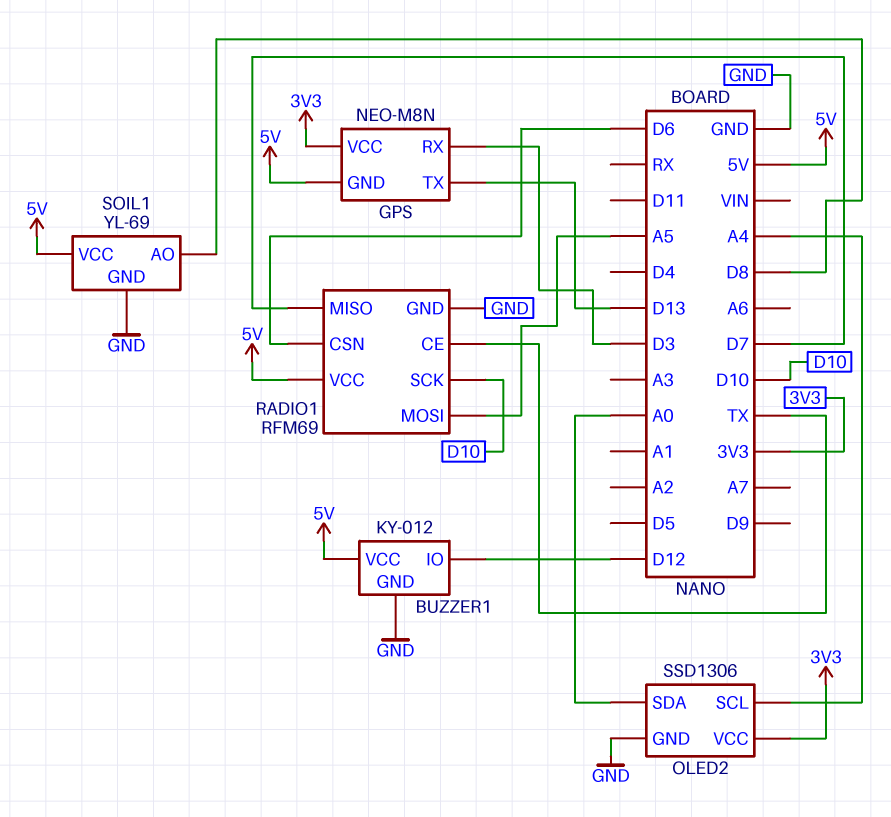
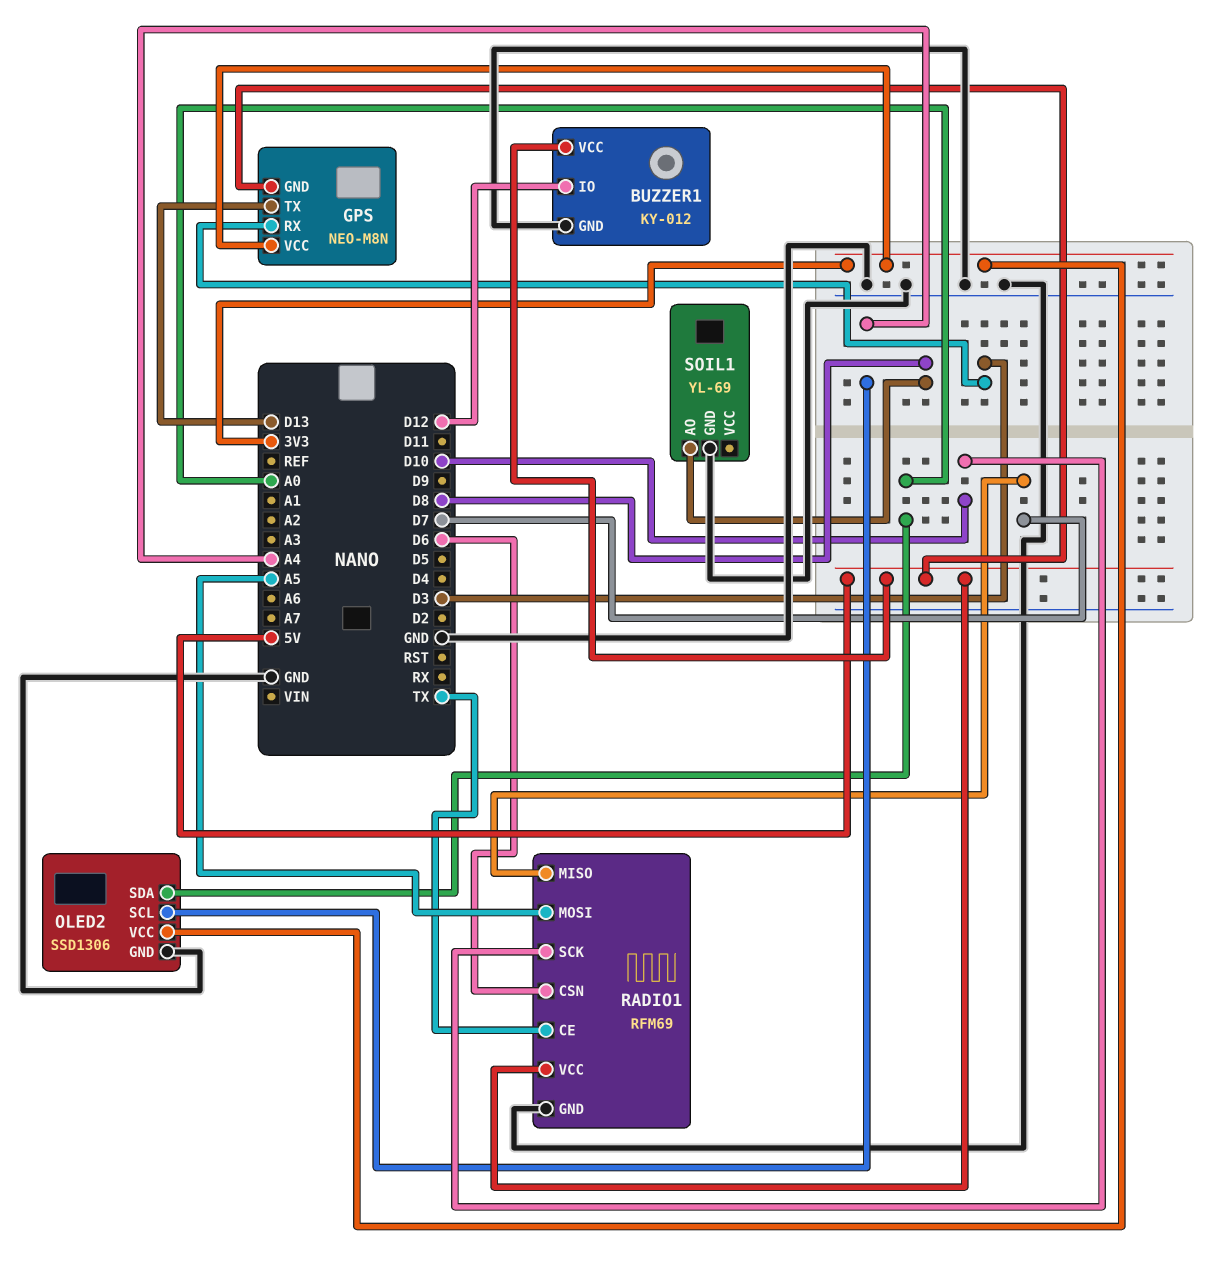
SOIL1 pin VCC: 5V -> none

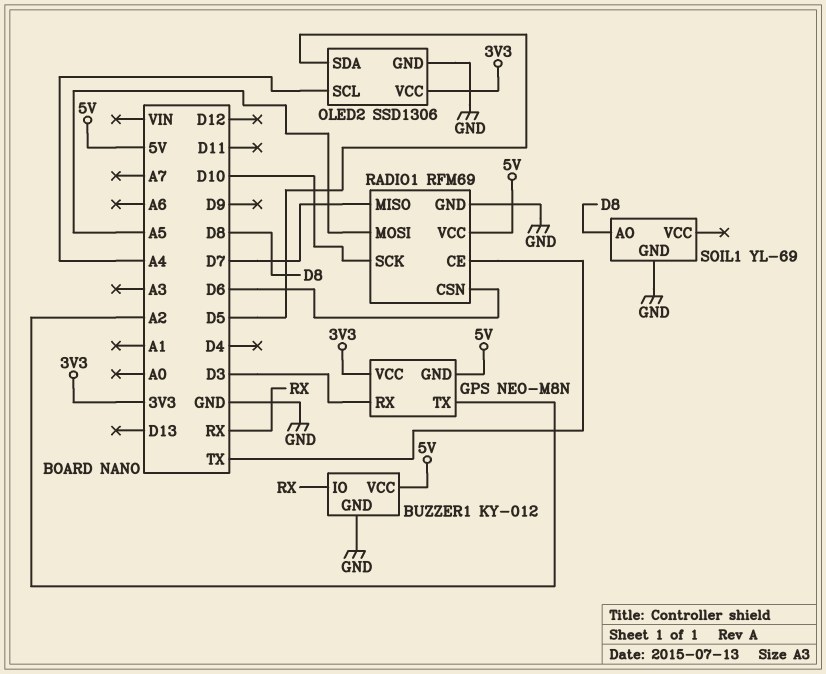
BUZZER1 pin IO: D12 -> RX
GPS pin TX: D13 -> A2
OLED2 pin SDA: A0 -> D5

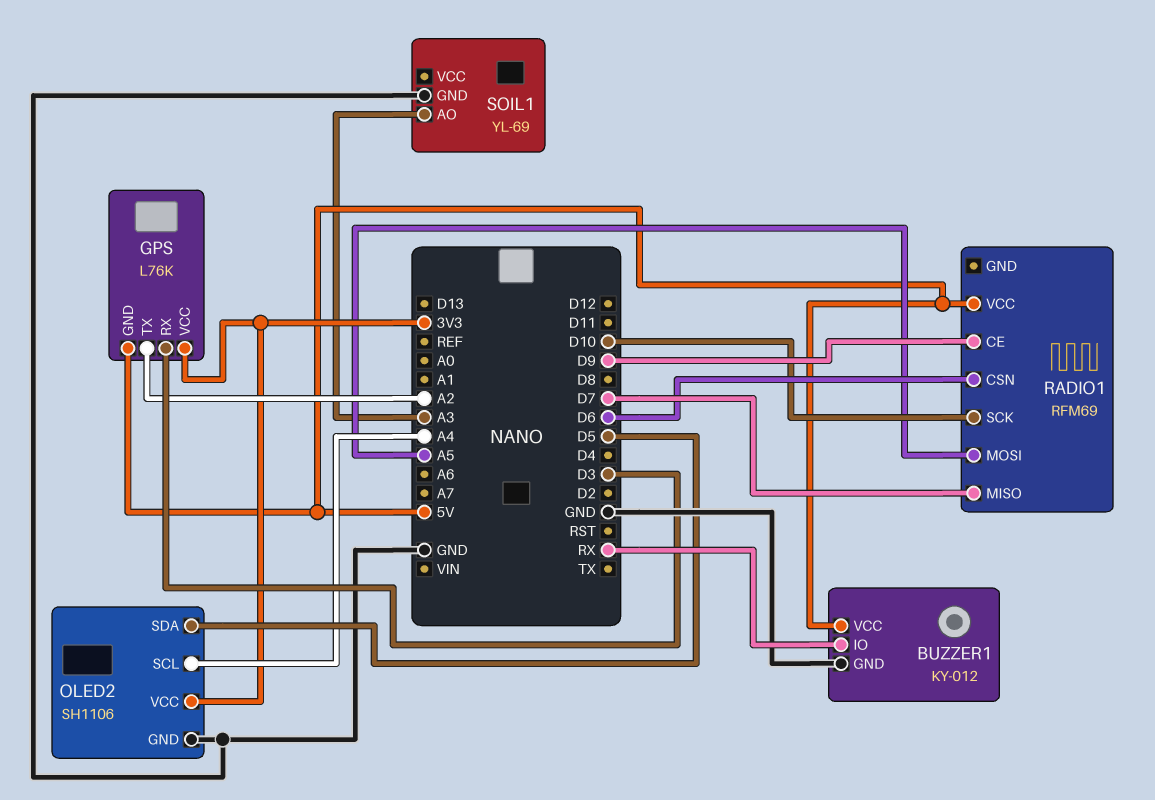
GPS: NEO-M8N -> L76K
OLED2: SSD1306 -> SH1106
RADIO1 pin CE: TX -> D9
RADIO1 pin GND: GND -> none
SOIL1 pin AO: D8 -> A3

